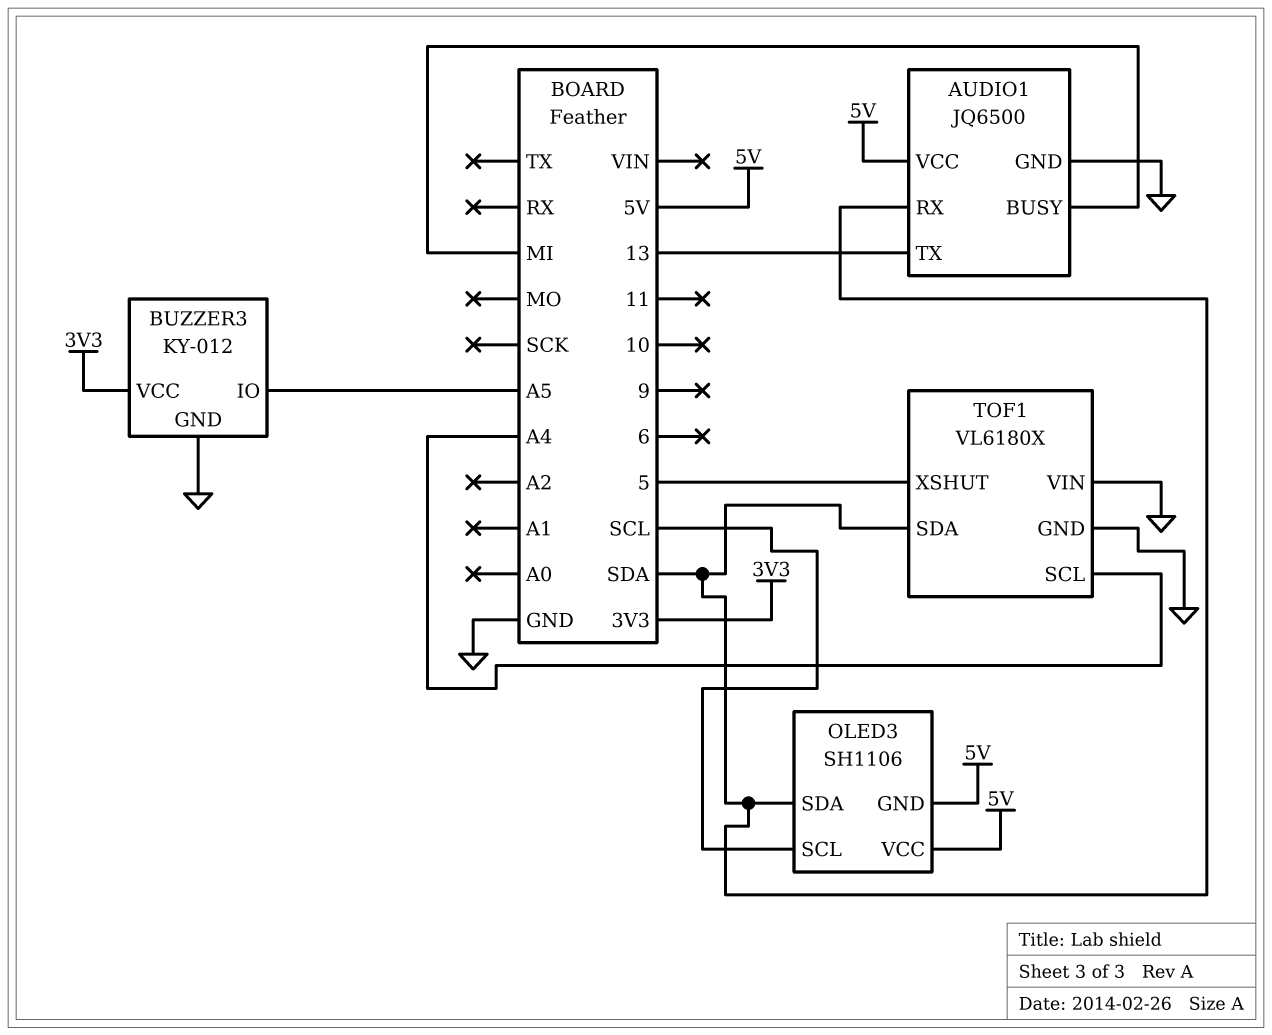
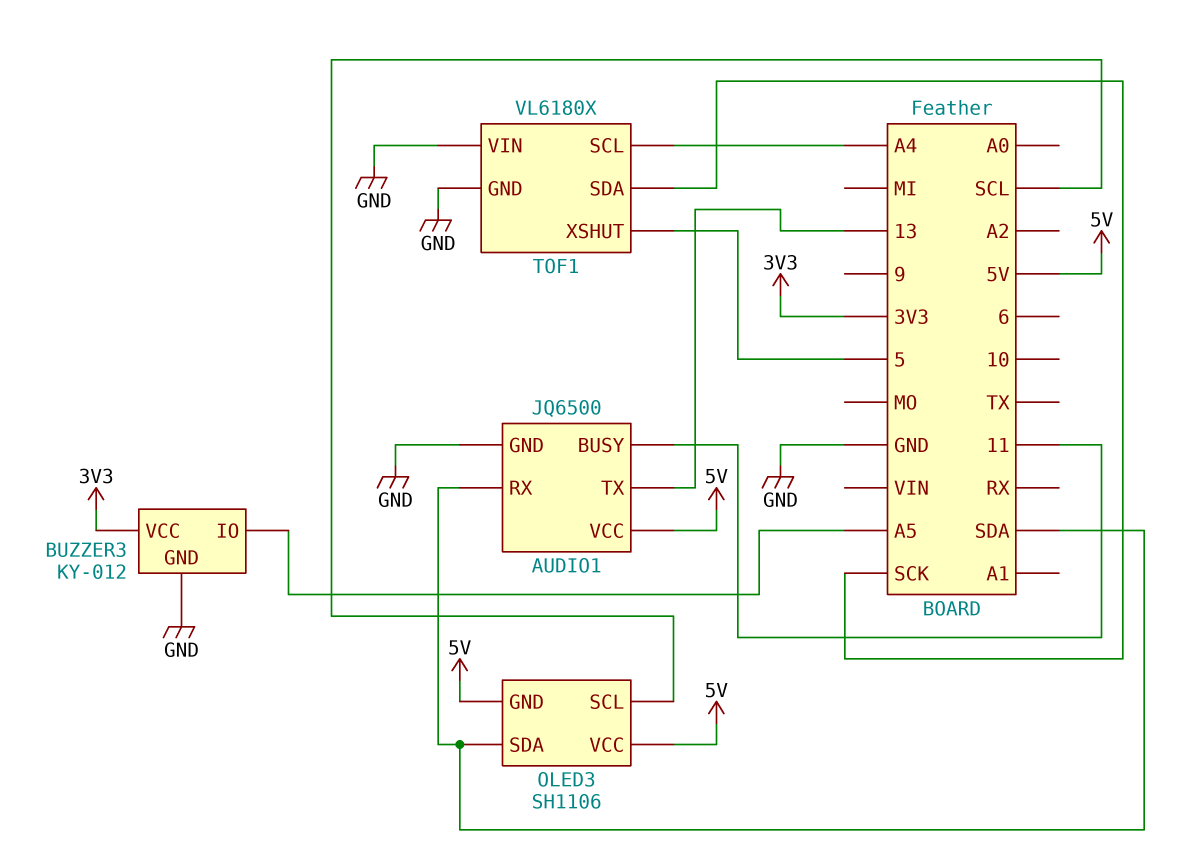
AUDIO1 pin BUSY: MI -> 11
TOF1 pin SDA: SDA -> SCK

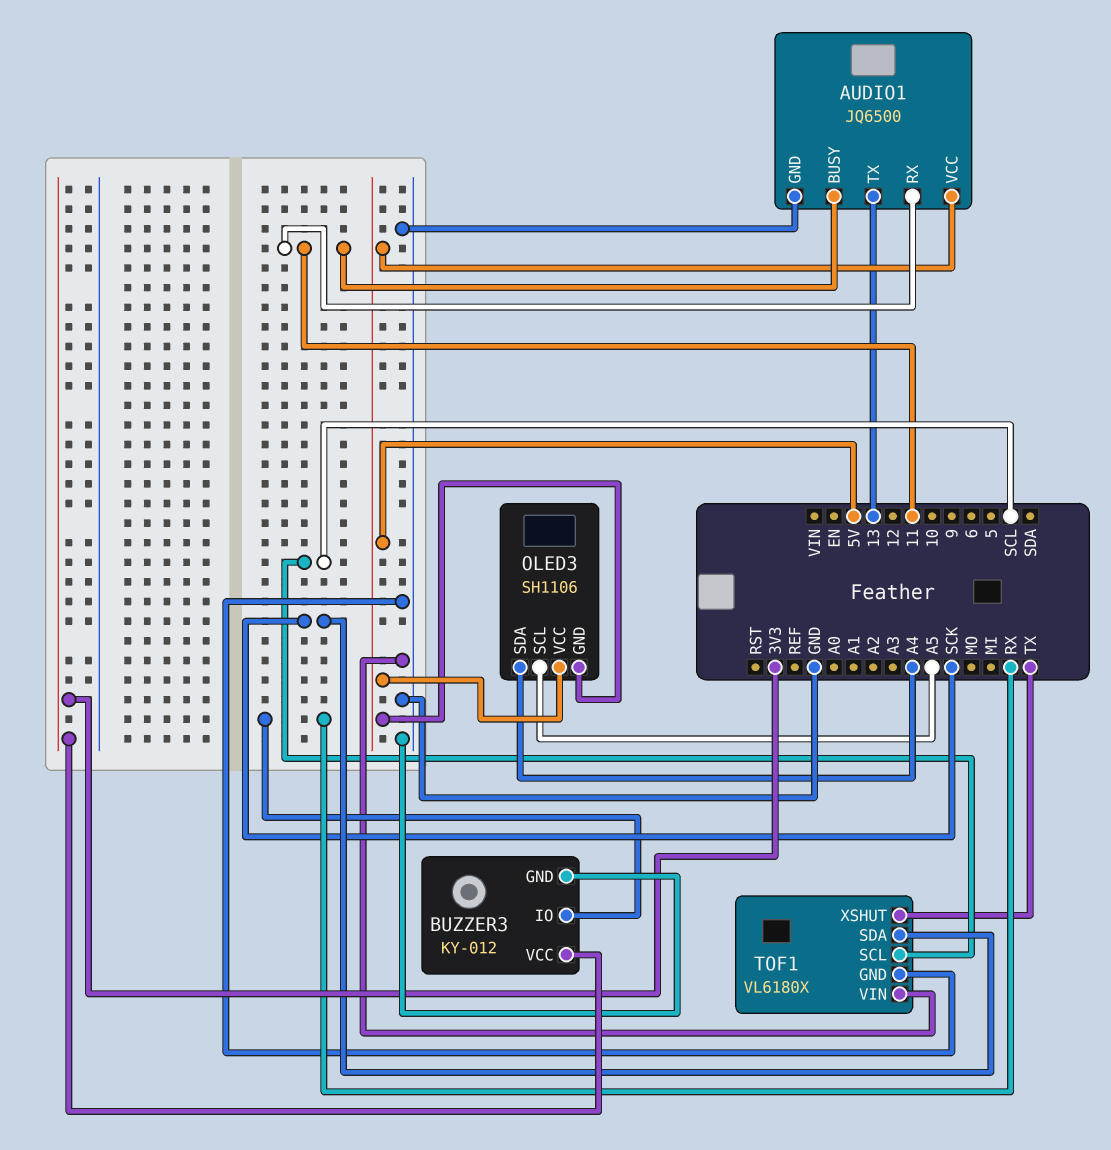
AUDIO1 pin RX: SDA -> 11
BUZZER3 pin IO: A5 -> RX
OLED3 pin SCL: SCL -> A5
OLED3 pin SDA: SDA -> A4
TOF1 pin SCL: A4 -> SCL
TOF1 pin XSHUT: 5 -> TX

